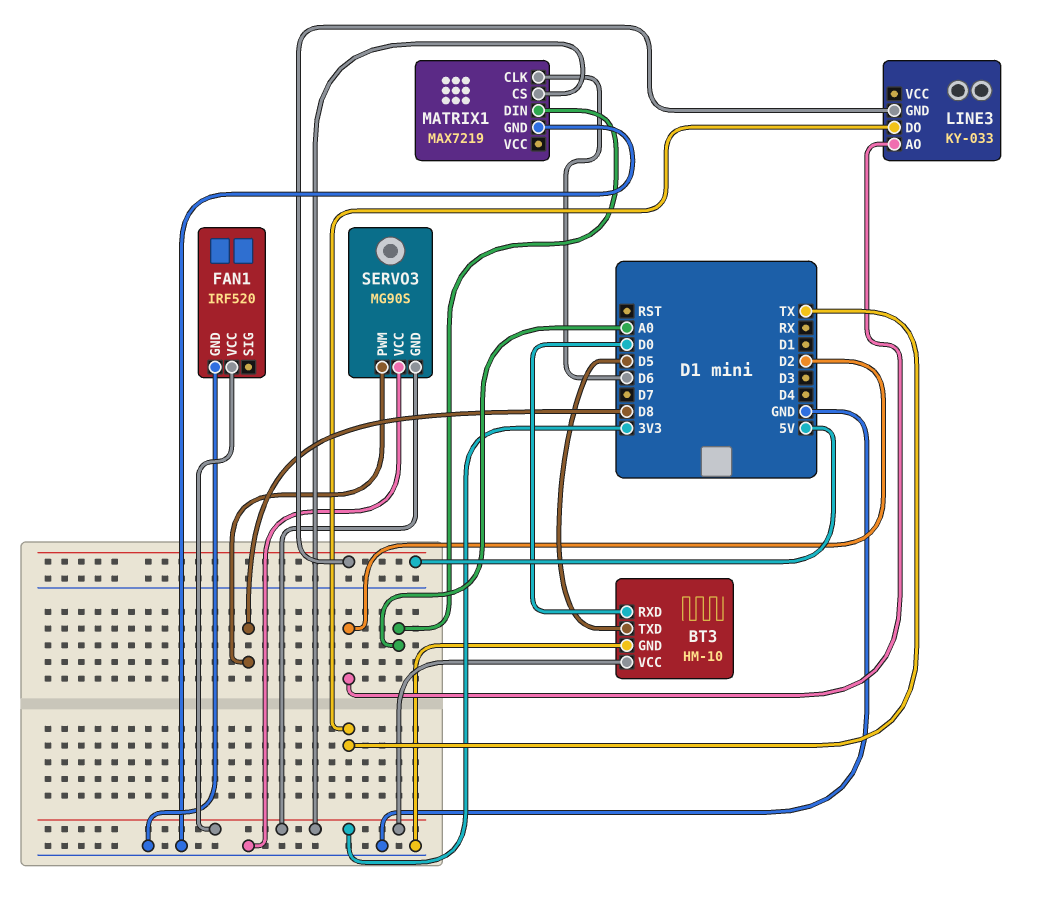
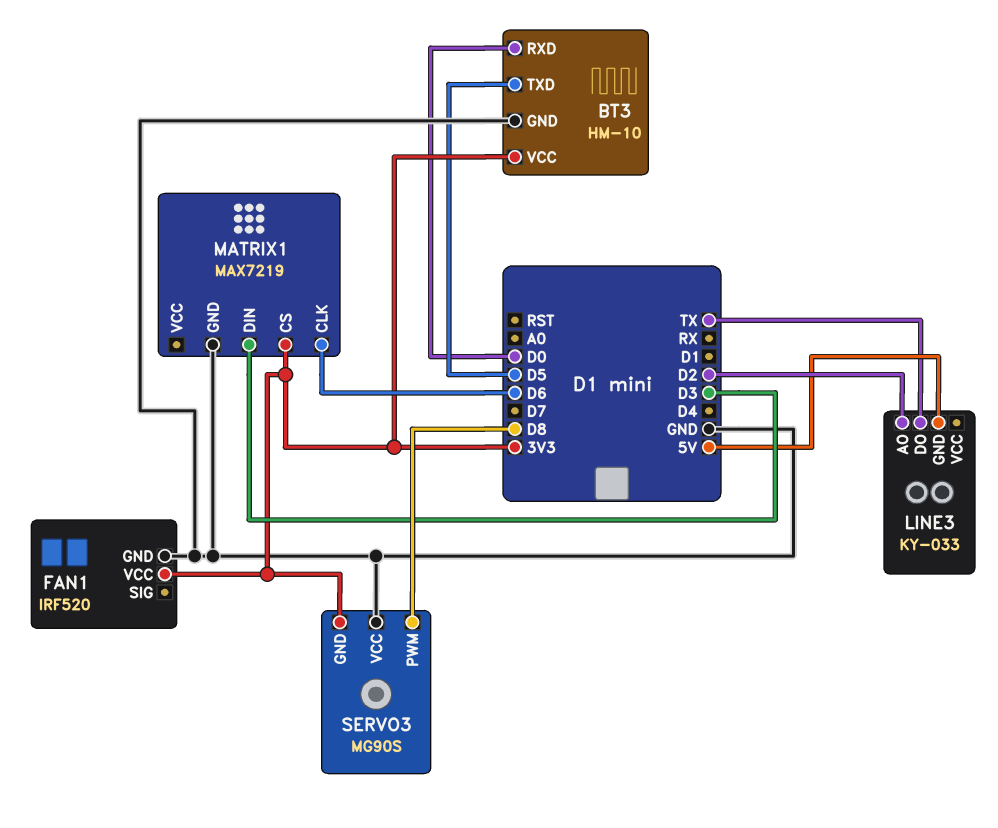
MATRIX1 pin DIN: A0 -> D3

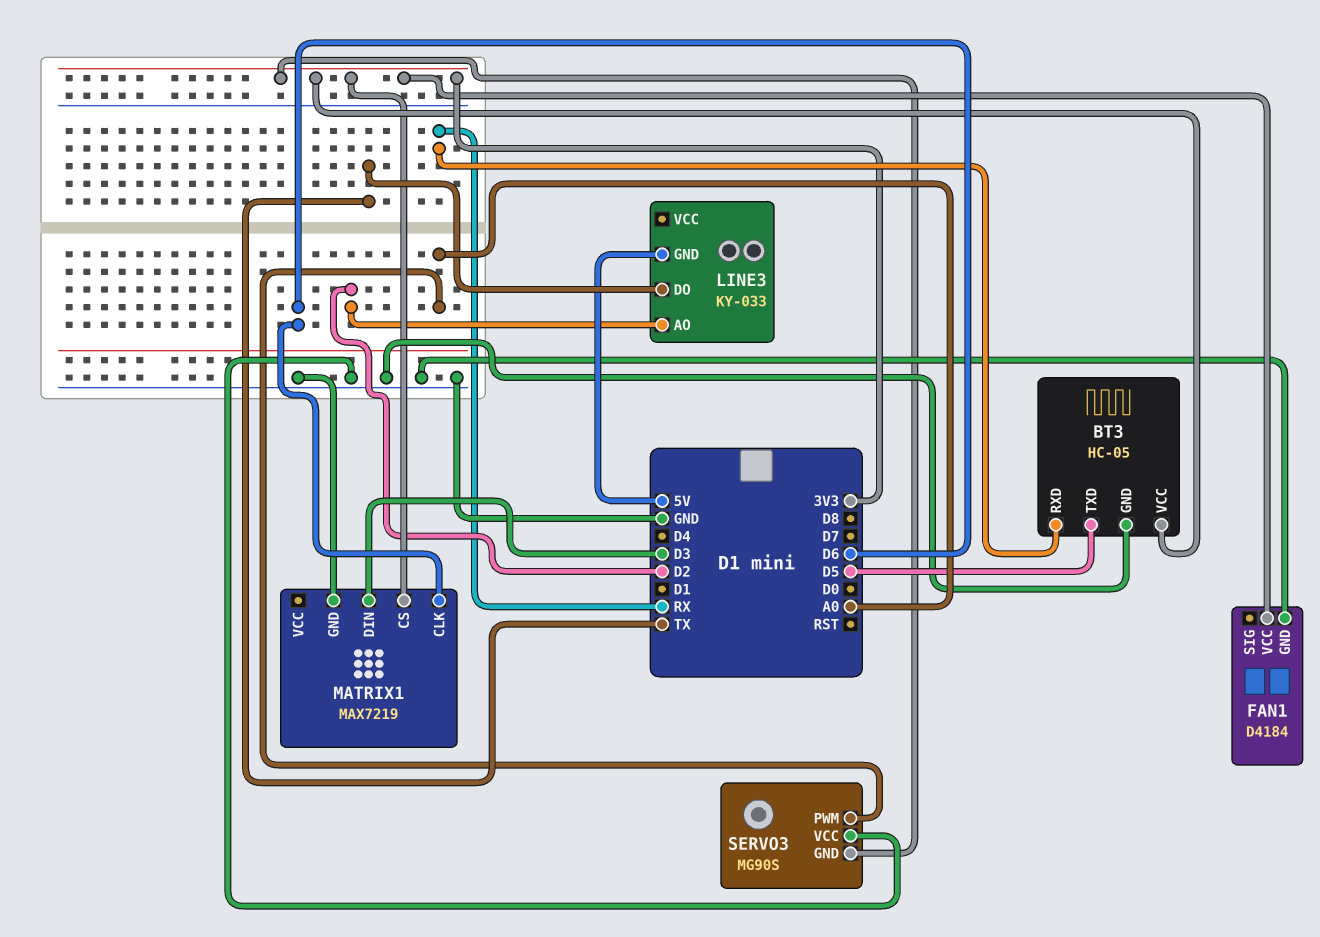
BT3: HM-10 -> HC-05
BT3 pin RXD: D0 -> RX
FAN1: IRF520 -> D4184
SERVO3 pin PWM: D8 -> A0

